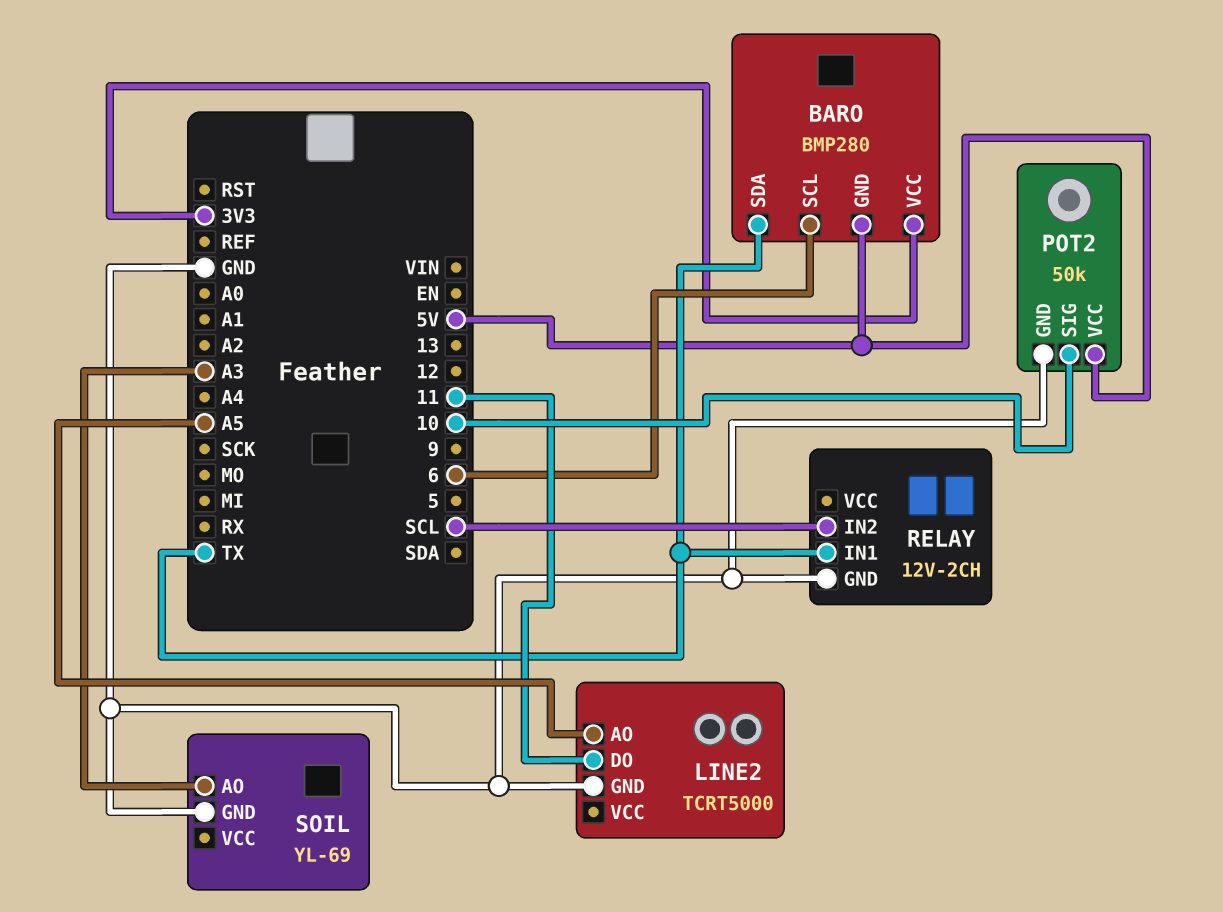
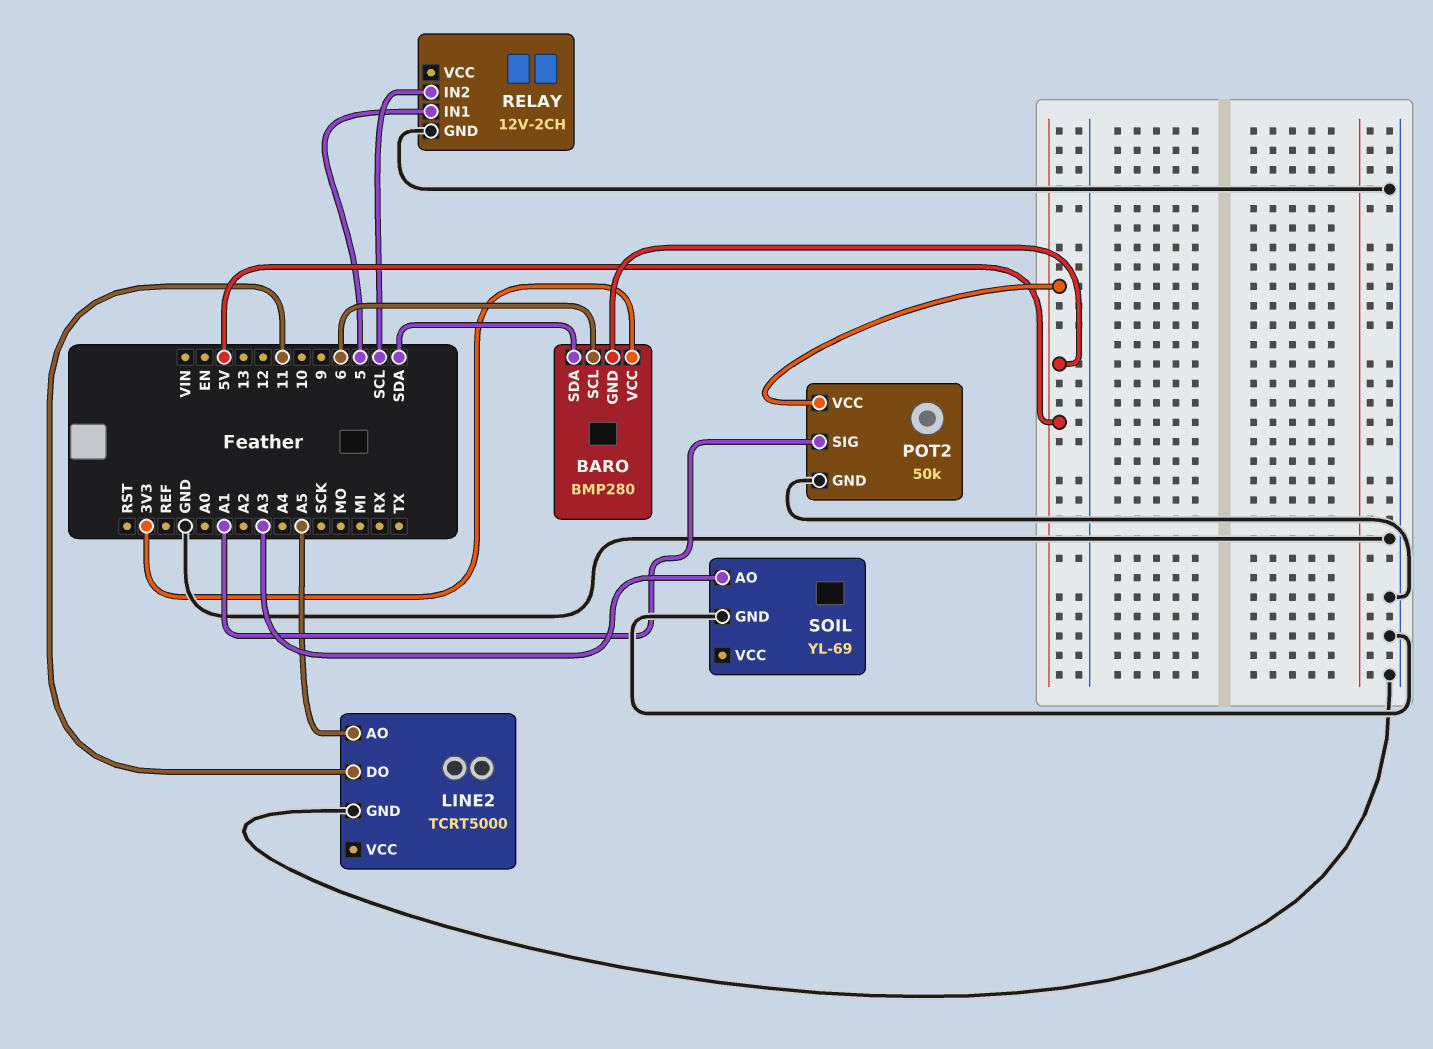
BARO pin SDA: TX -> SDA
POT2 pin SIG: 10 -> A1
RELAY pin IN1: TX -> 5

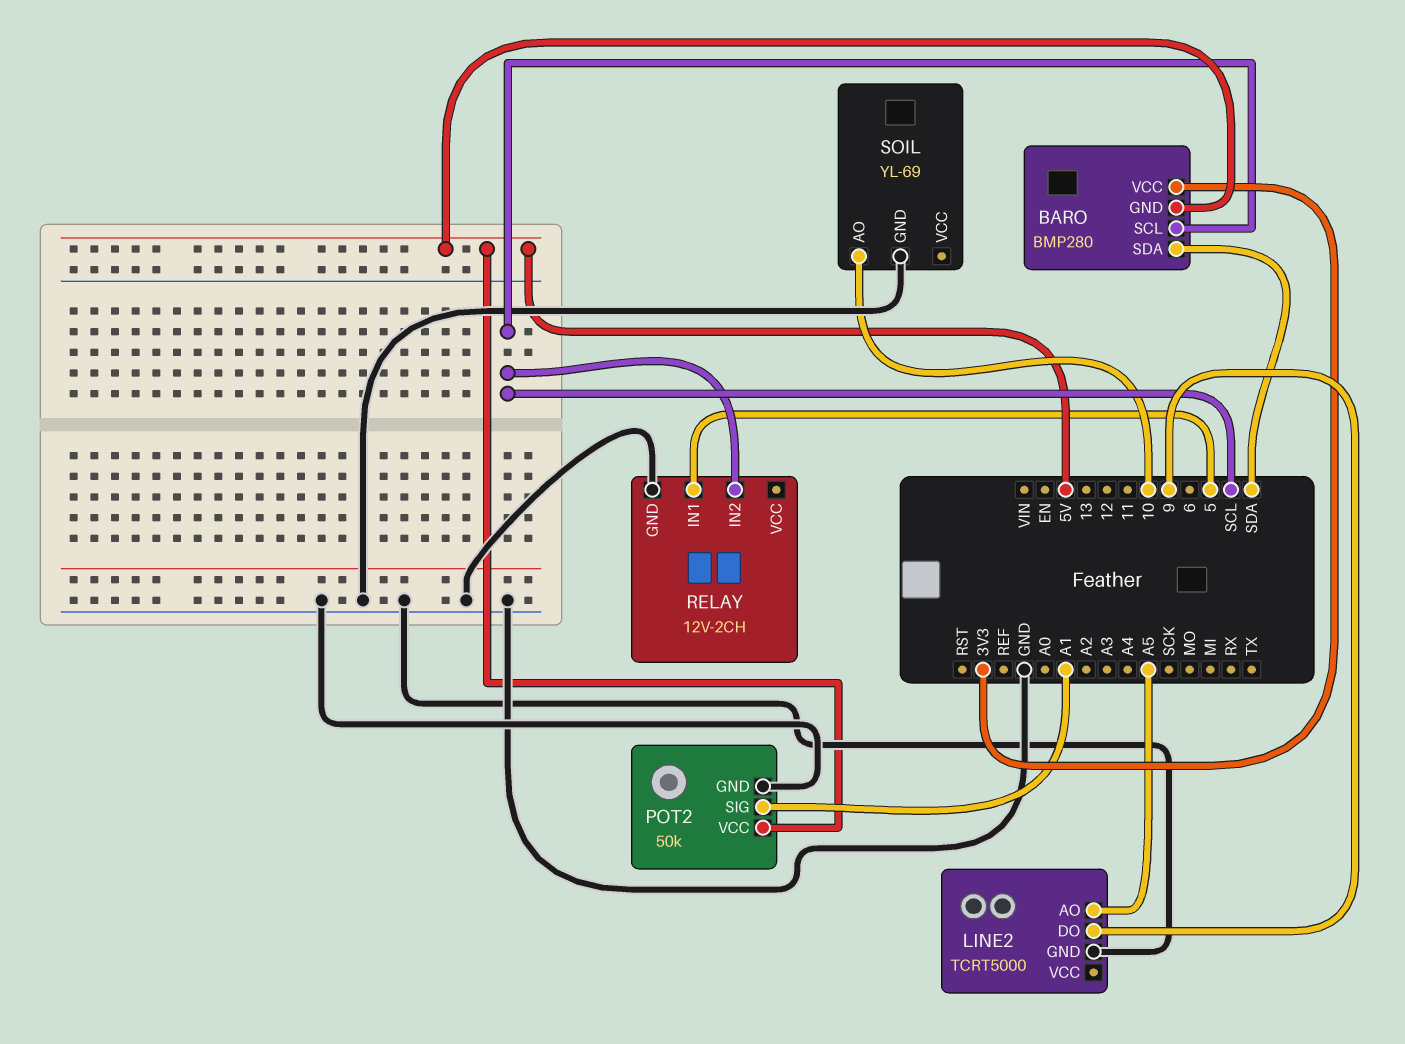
BARO pin SCL: 6 -> SCL
LINE2 pin DO: 11 -> 9
SOIL pin AO: A3 -> 10

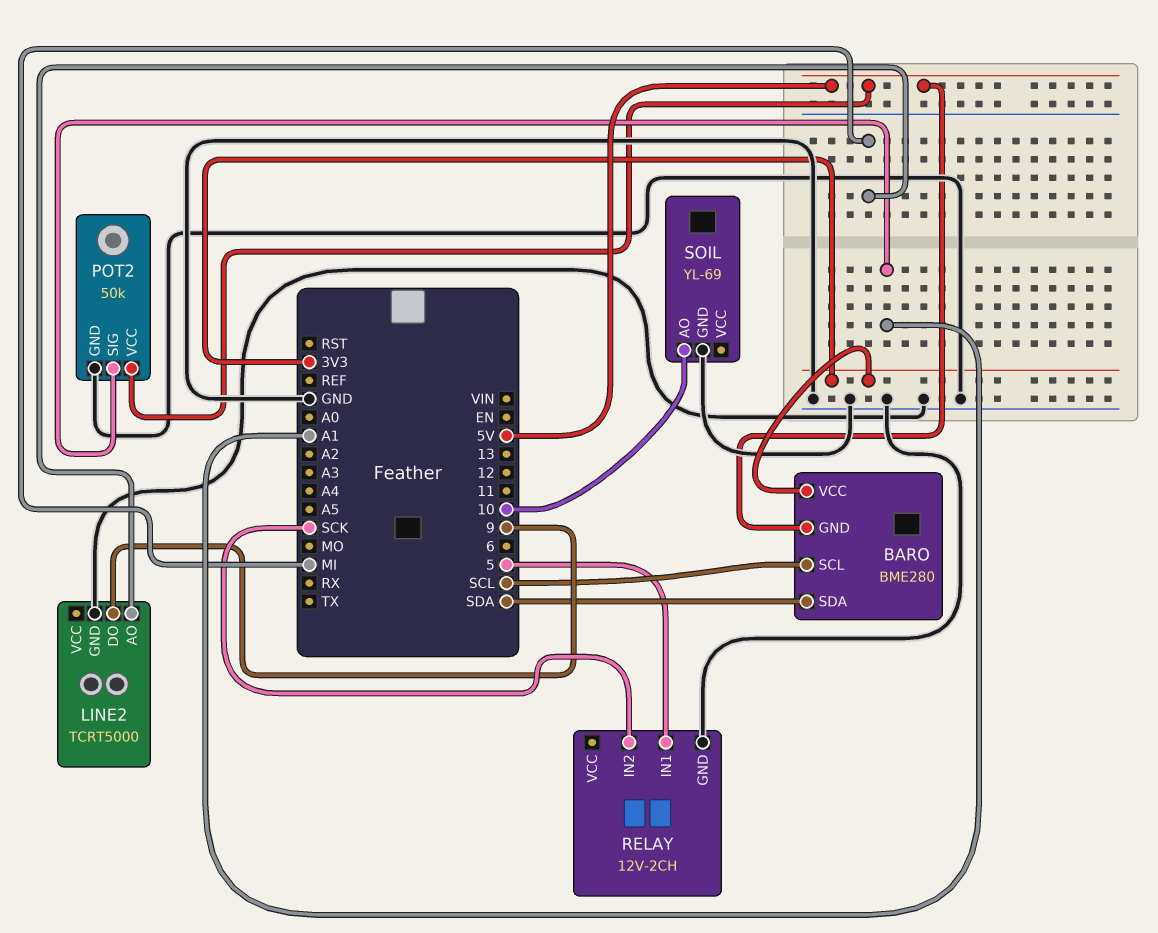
BARO: BMP280 -> BME280
LINE2 pin AO: A5 -> MI
RELAY pin IN2: SCL -> SCK

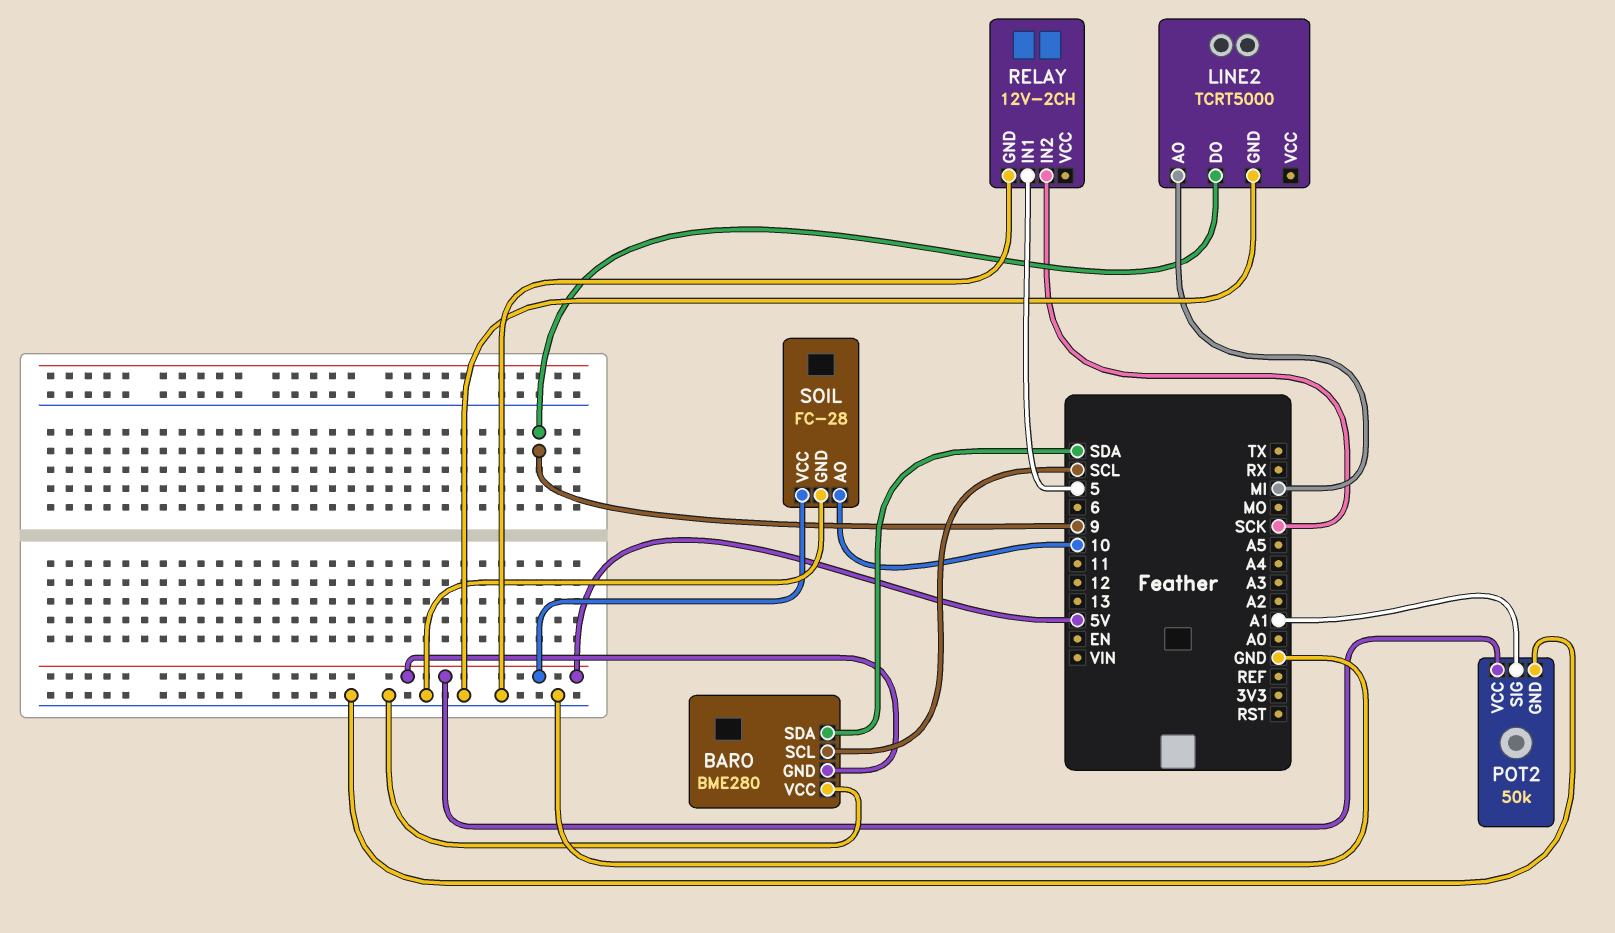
BARO pin VCC: 3V3 -> GND
SOIL: YL-69 -> FC-28
SOIL pin VCC: none -> 5V

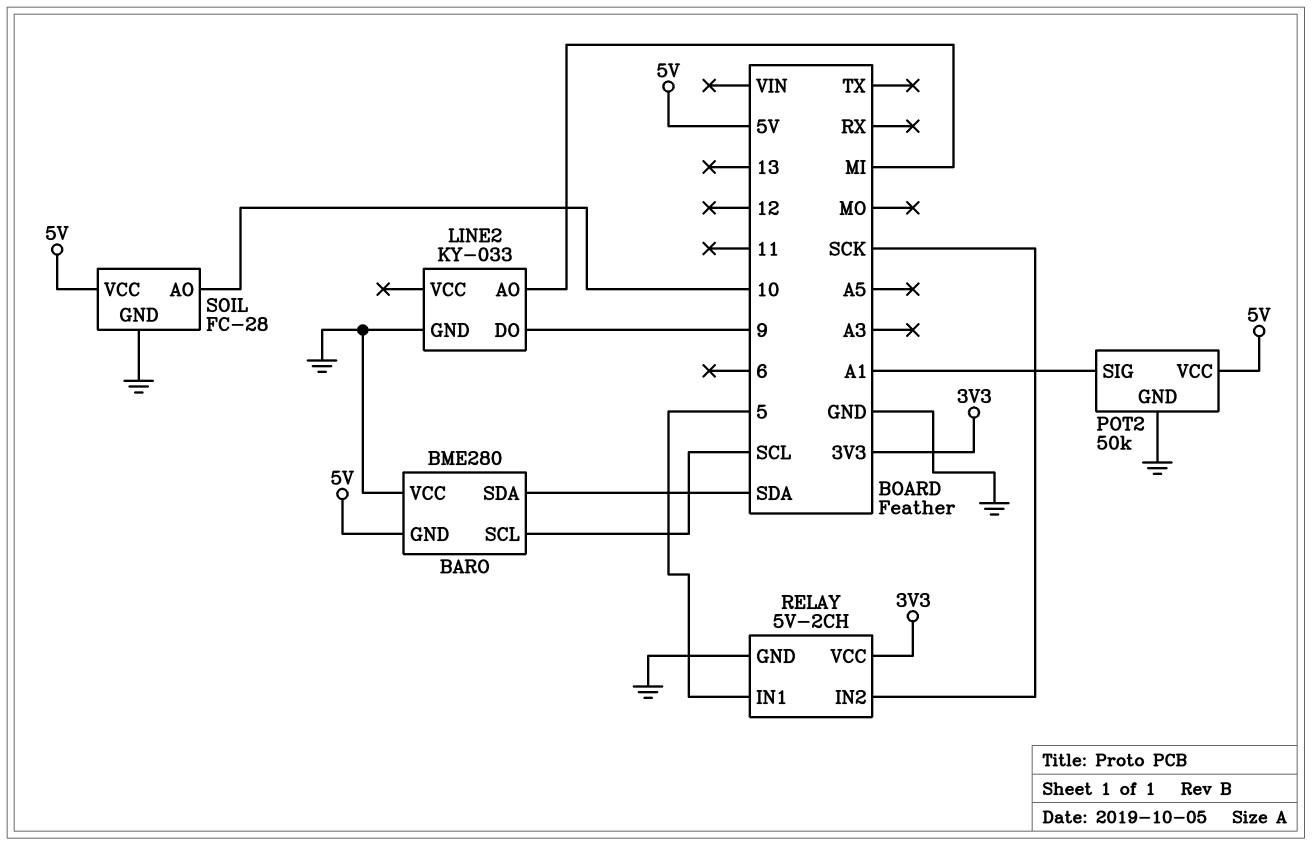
LINE2: TCRT5000 -> KY-033
RELAY: 12V-2CH -> 5V-2CH
RELAY pin VCC: none -> 3V3

